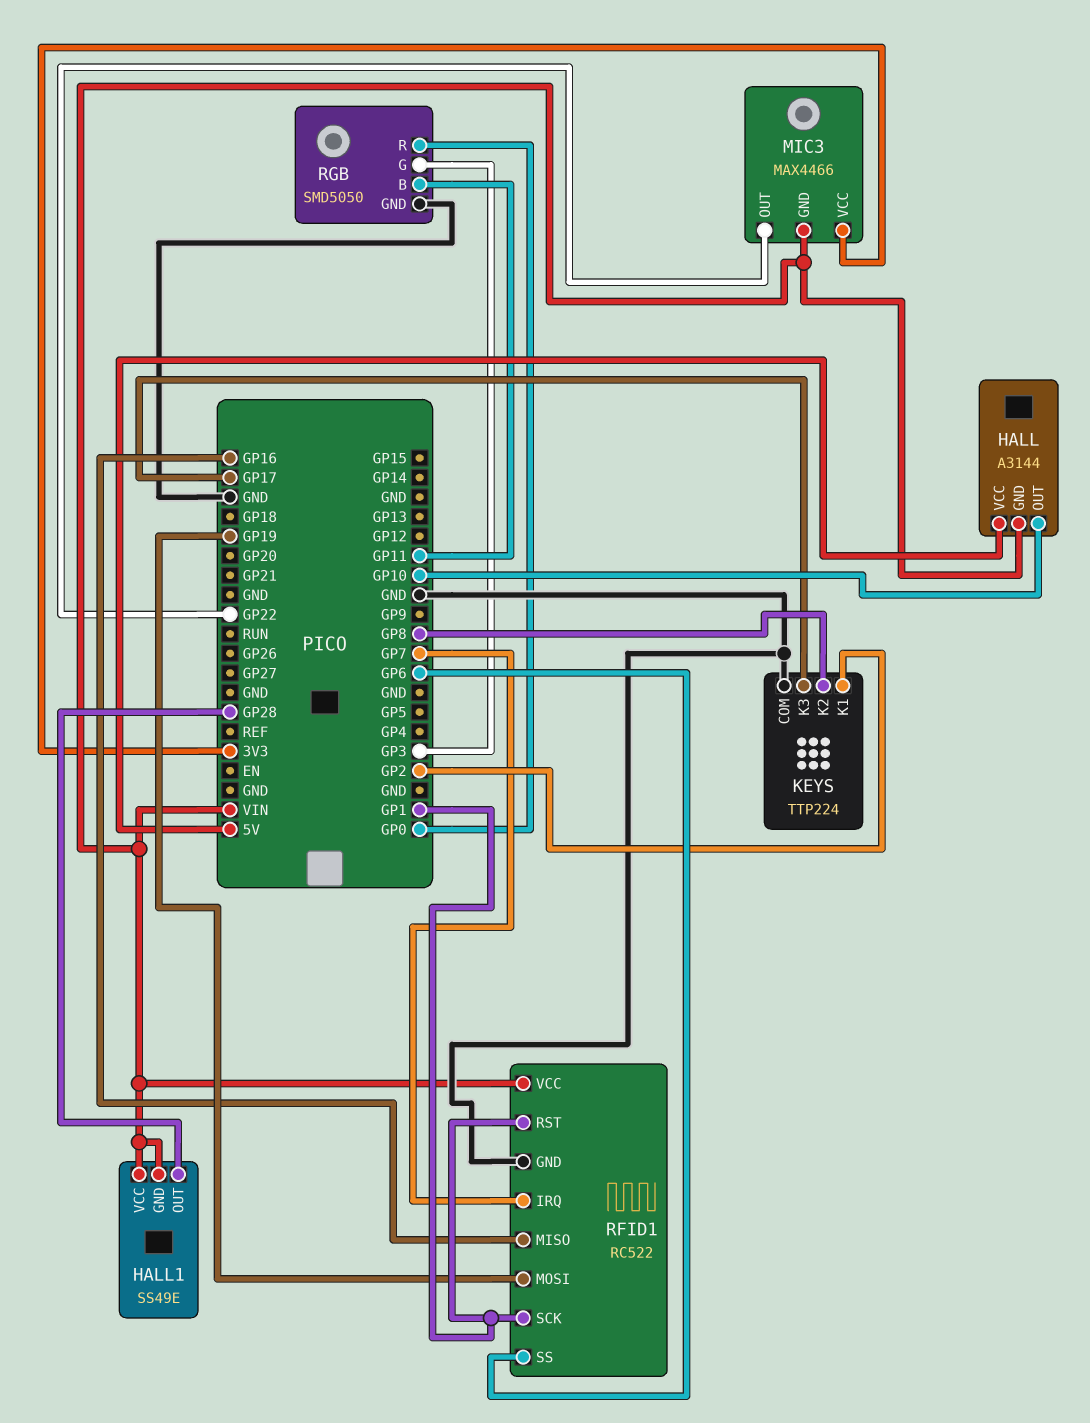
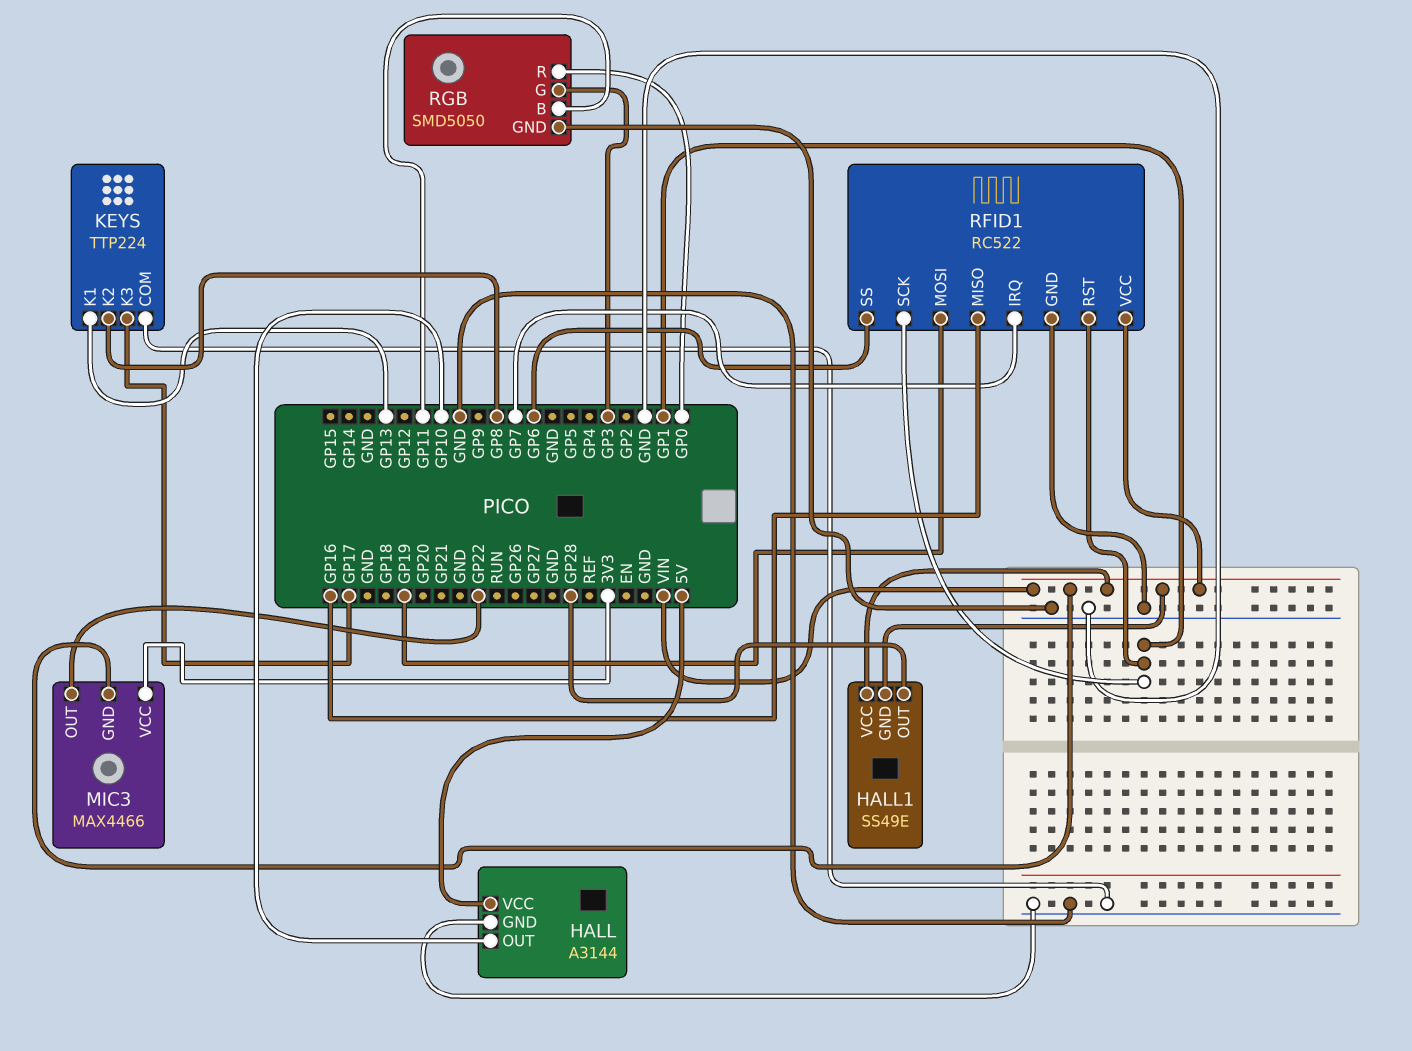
HALL pin GND: VIN -> GND
KEYS pin K1: GP2 -> GP13

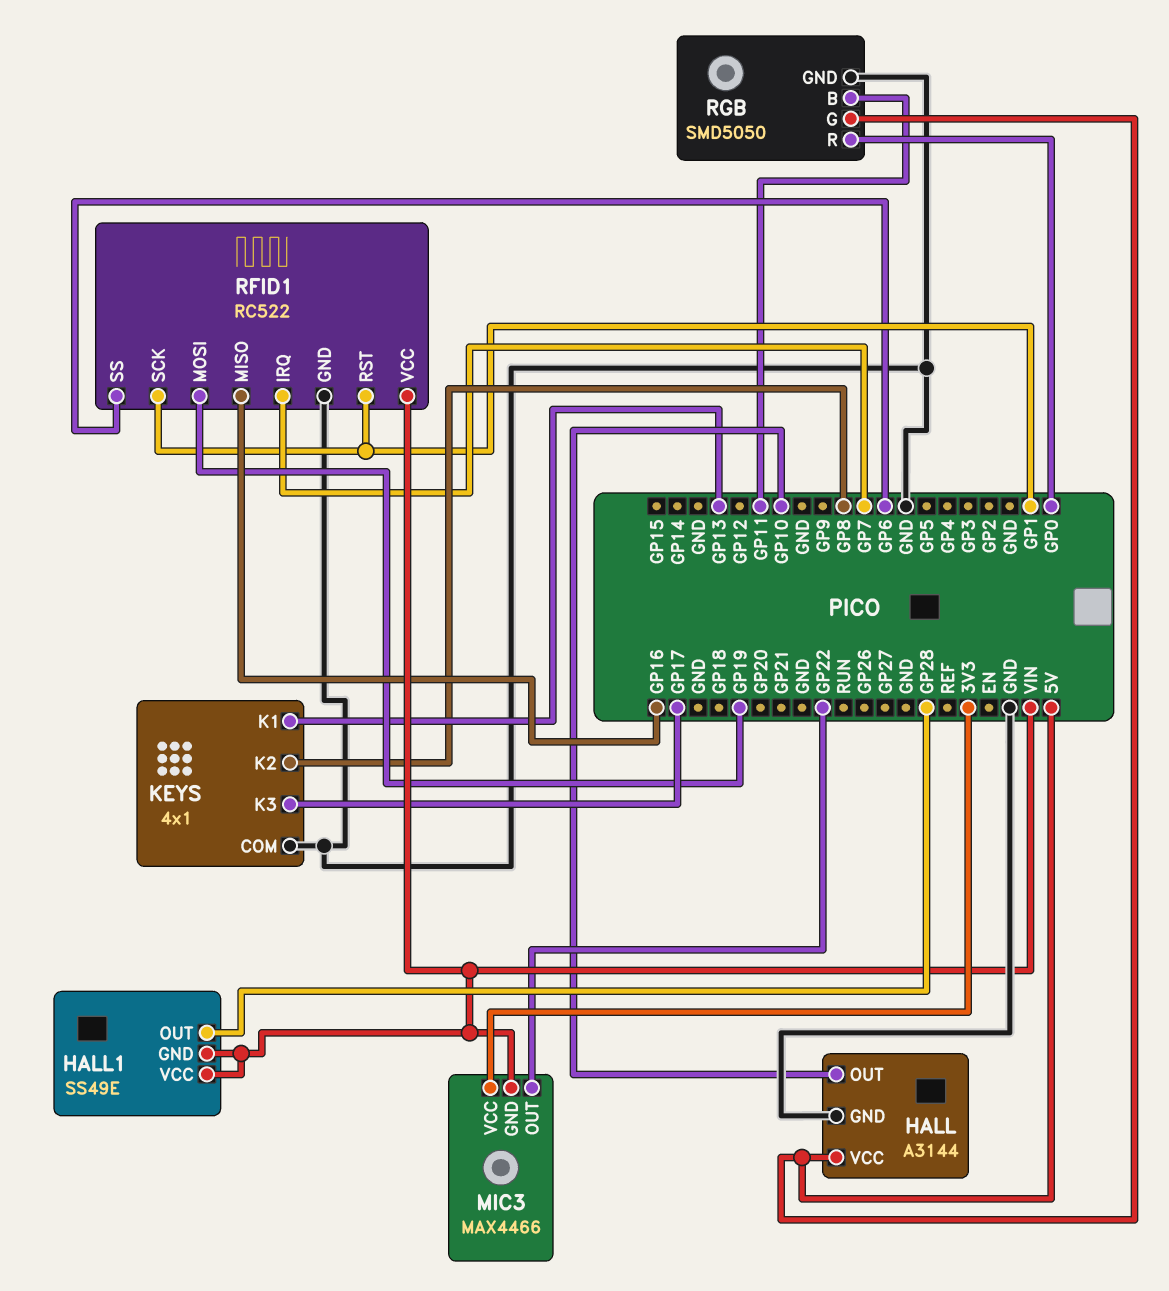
KEYS: TTP224 -> 4x1
RGB pin G: GP3 -> 5V

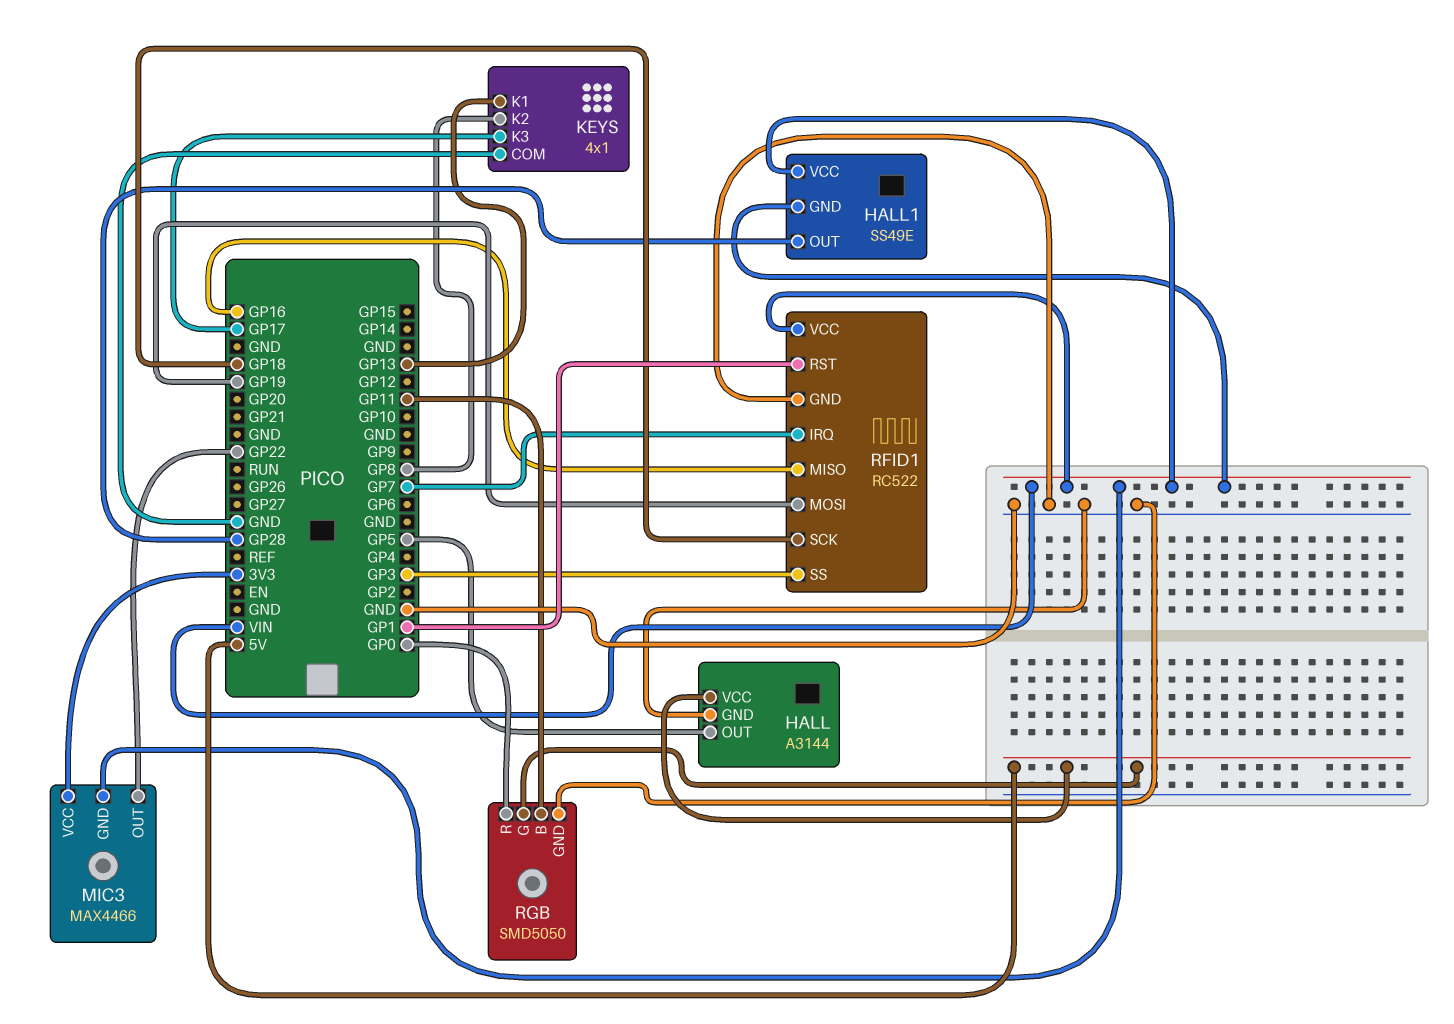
HALL pin OUT: GP10 -> GP5
RFID1 pin SCK: GP1 -> GP18
RFID1 pin SS: GP6 -> GP3

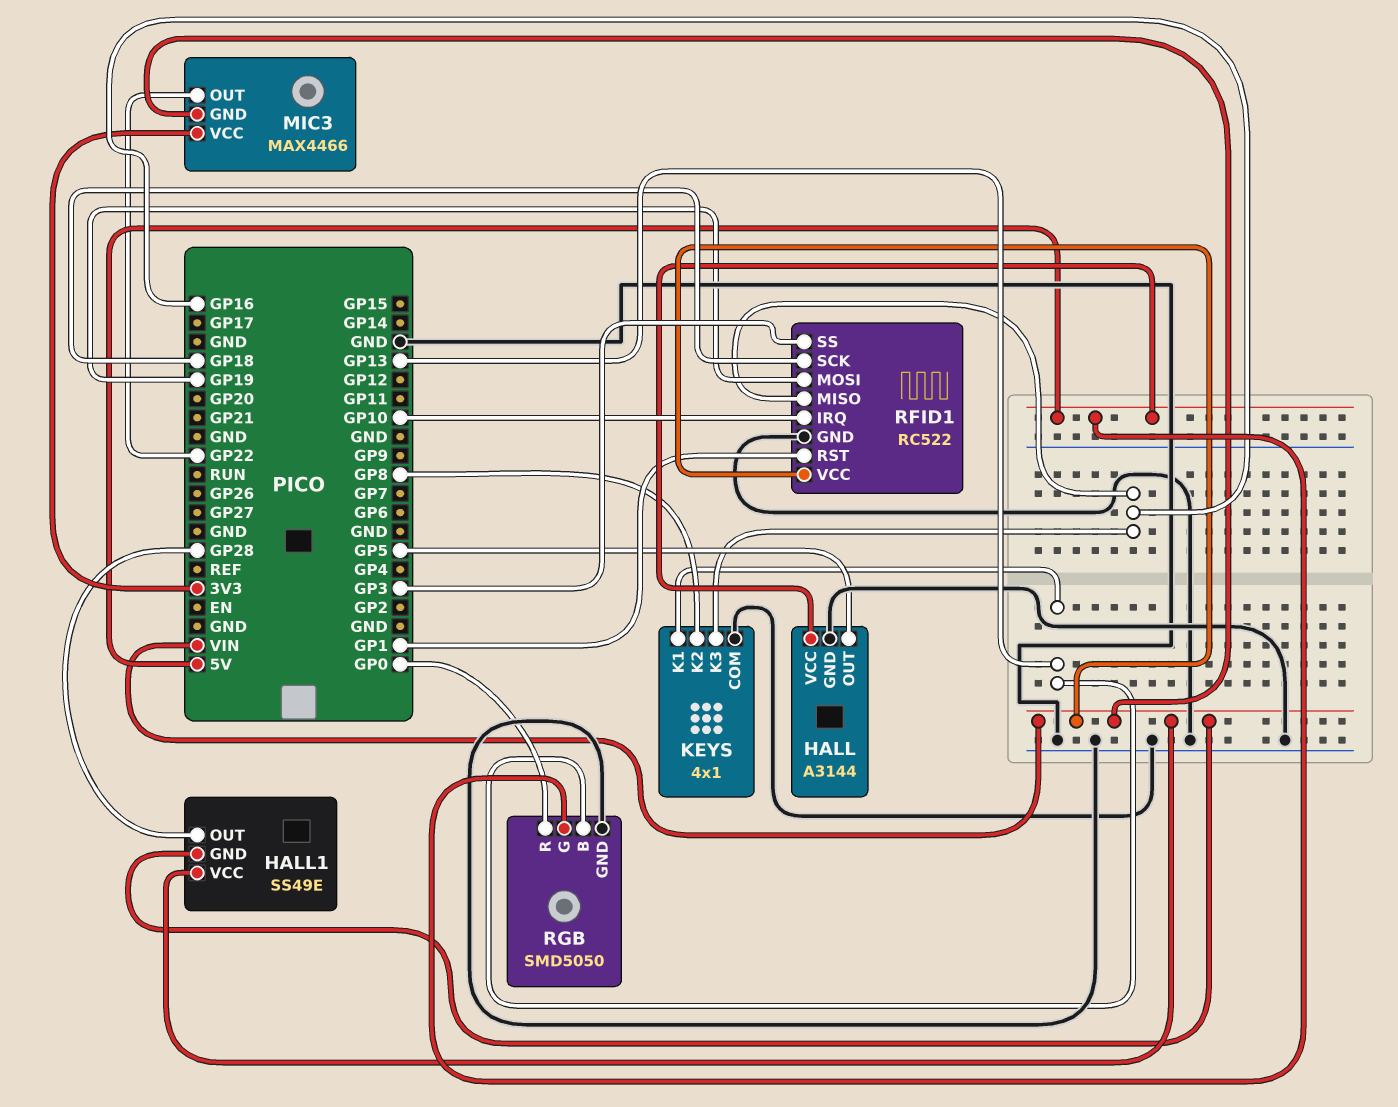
KEYS pin K3: GP17 -> GP16
RFID1 pin IRQ: GP7 -> GP10
RGB pin B: GP11 -> GP13

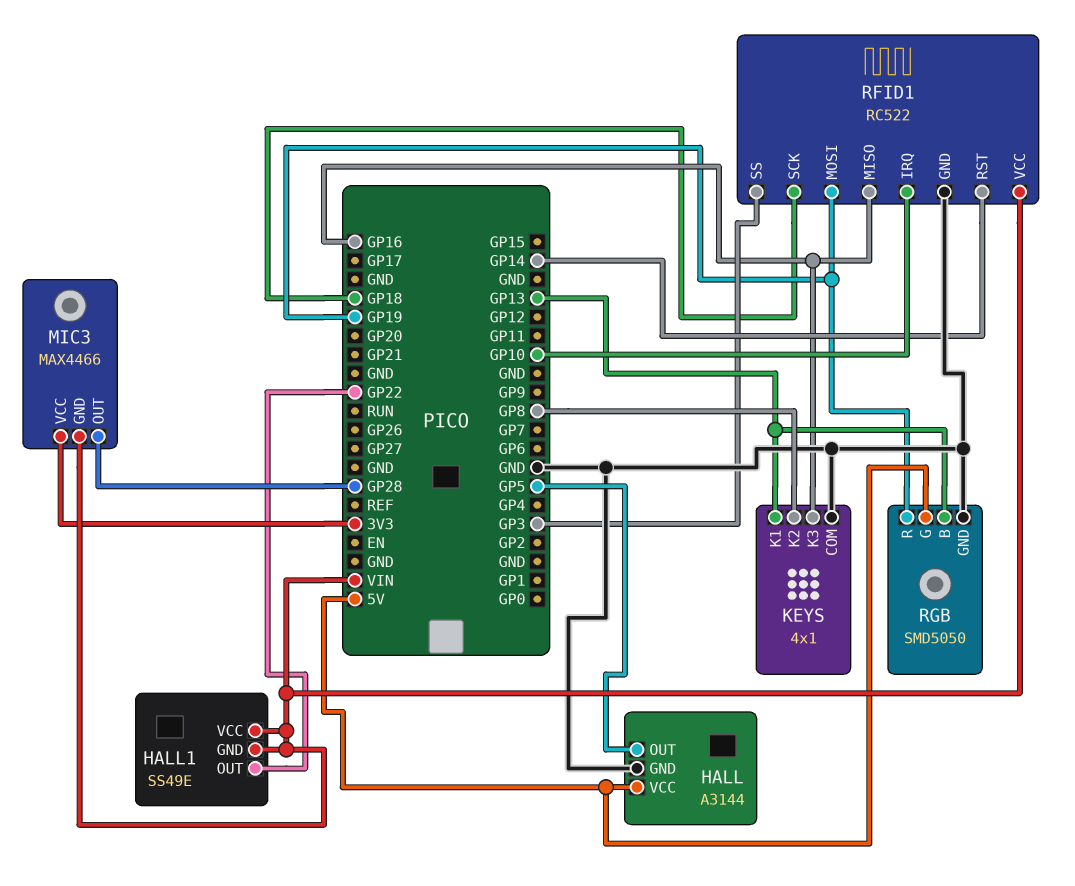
HALL1 pin OUT: GP28 -> GP22
MIC3 pin OUT: GP22 -> GP28
RFID1 pin RST: GP1 -> GP14
RGB pin R: GP0 -> GP19

